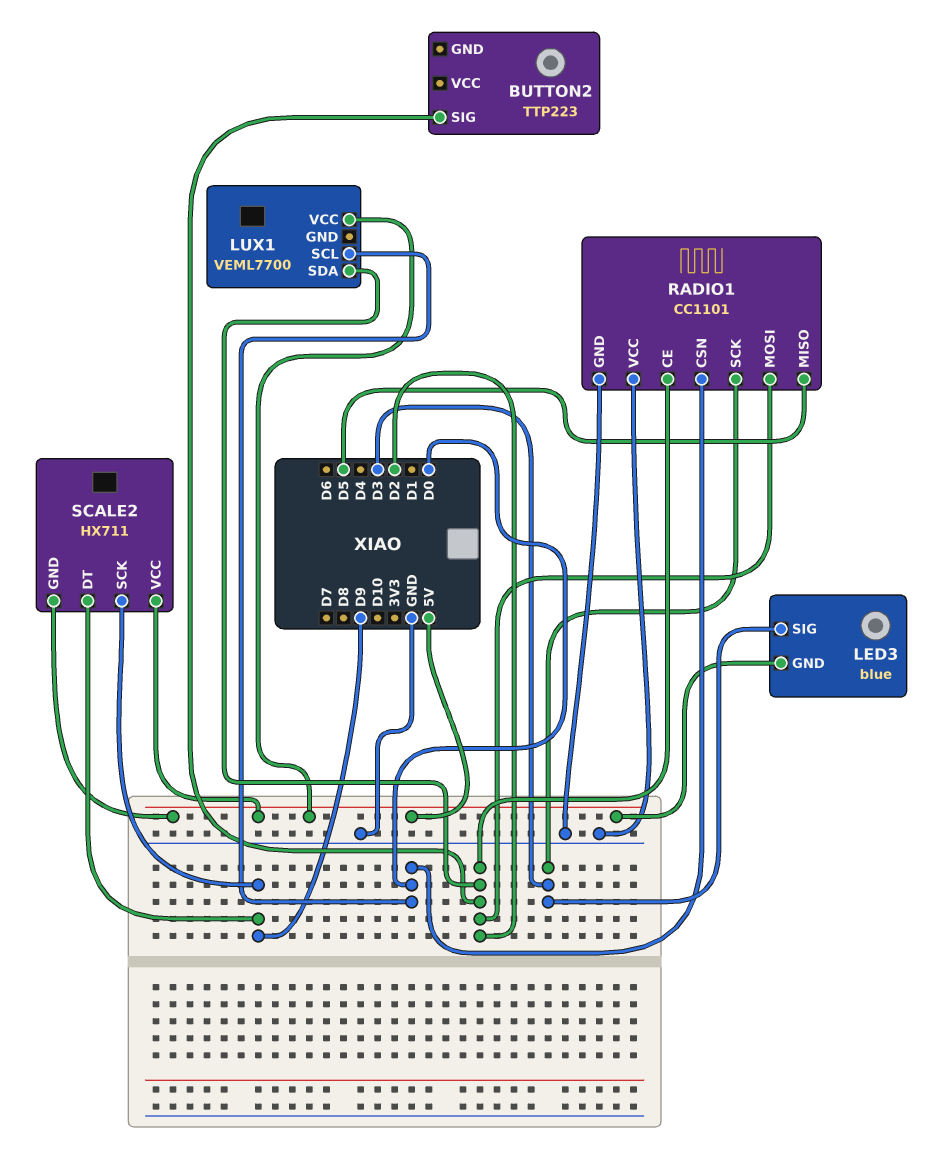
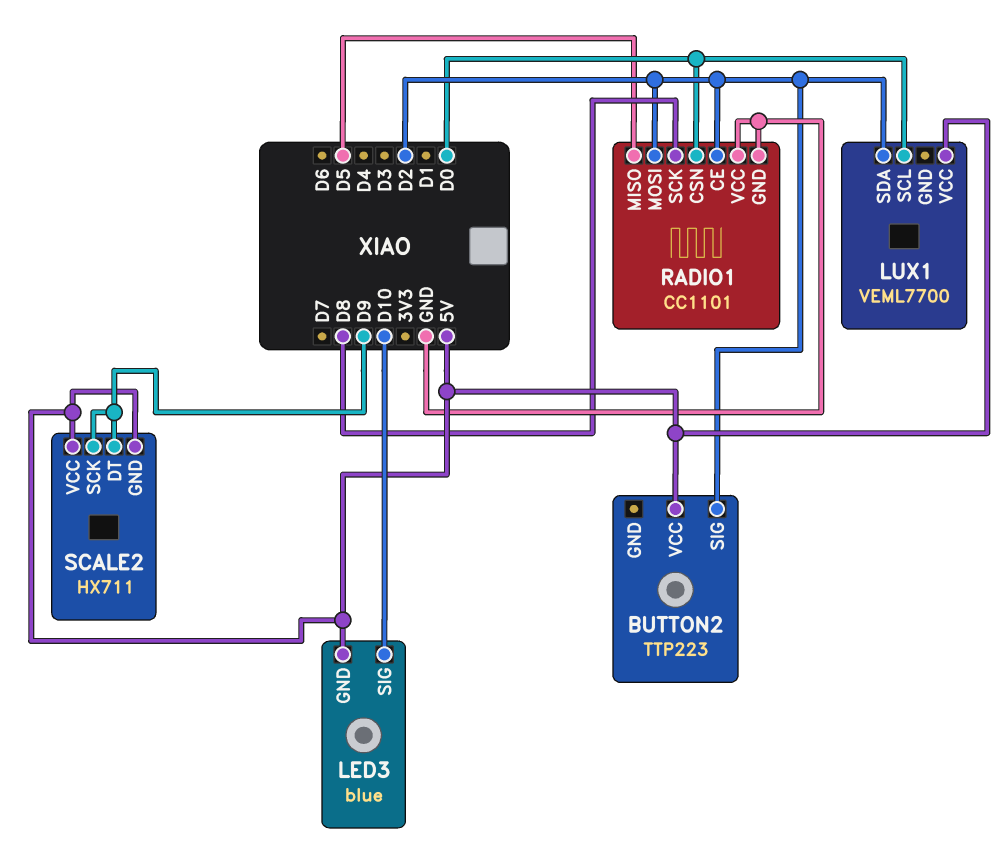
BUTTON2 pin VCC: none -> 5V
LED3 pin SIG: D3 -> D10
RADIO1 pin SCK: D3 -> D8

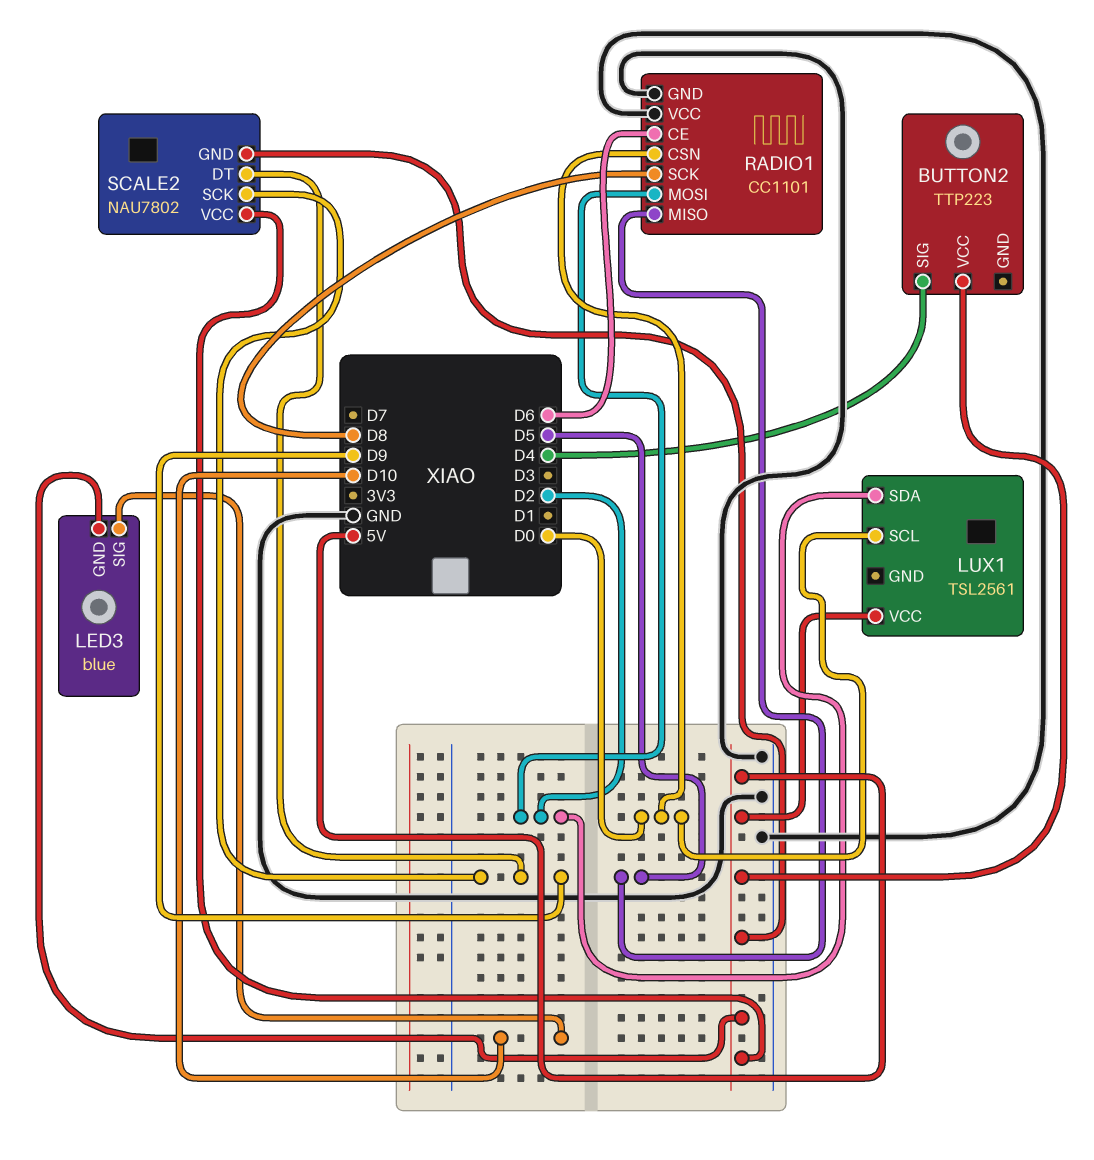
BUTTON2 pin SIG: D2 -> D4
LUX1: VEML7700 -> TSL2561
RADIO1 pin CE: D2 -> D6
SCALE2: HX711 -> NAU7802

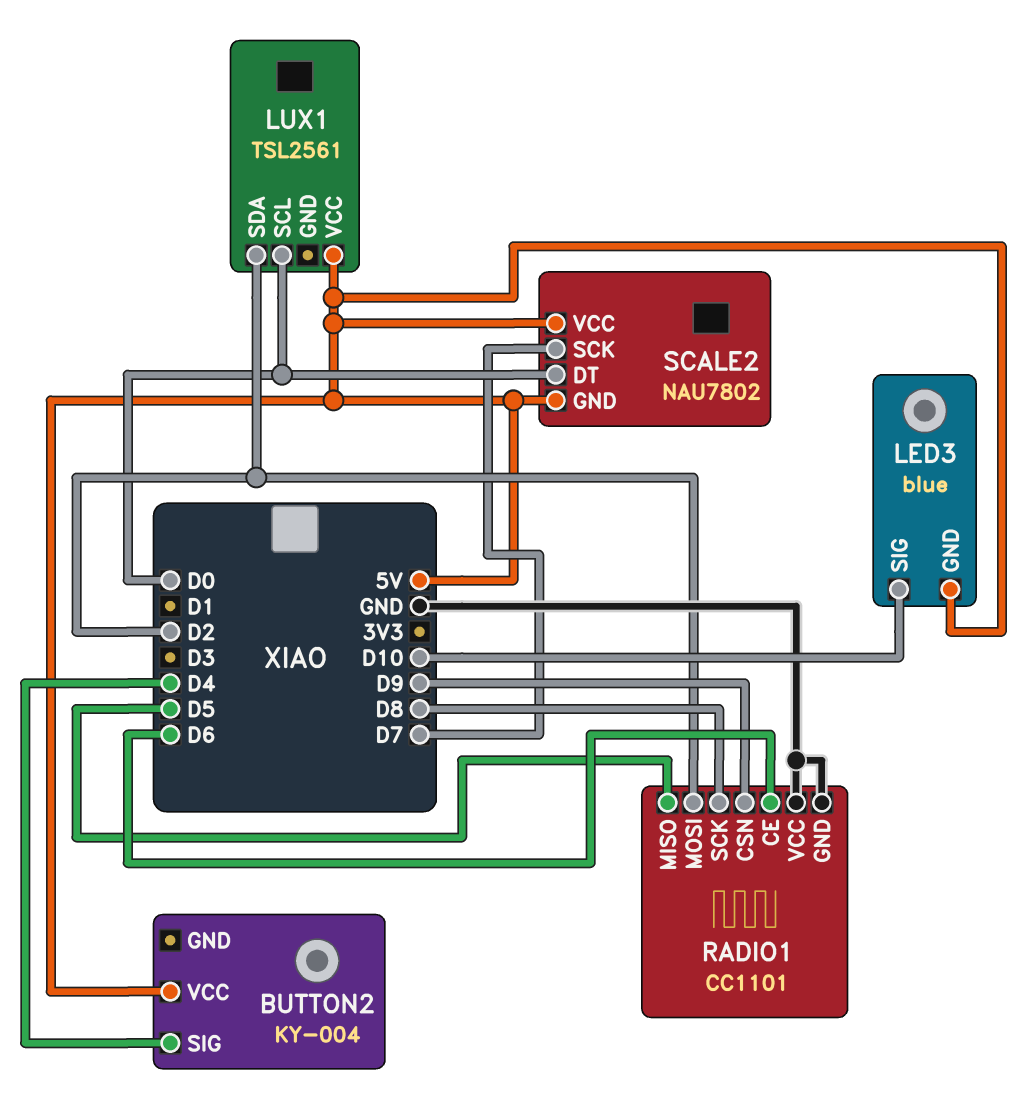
BUTTON2: TTP223 -> KY-004
RADIO1 pin CSN: D0 -> D9
SCALE2 pin DT: D9 -> D0
SCALE2 pin SCK: D9 -> D7

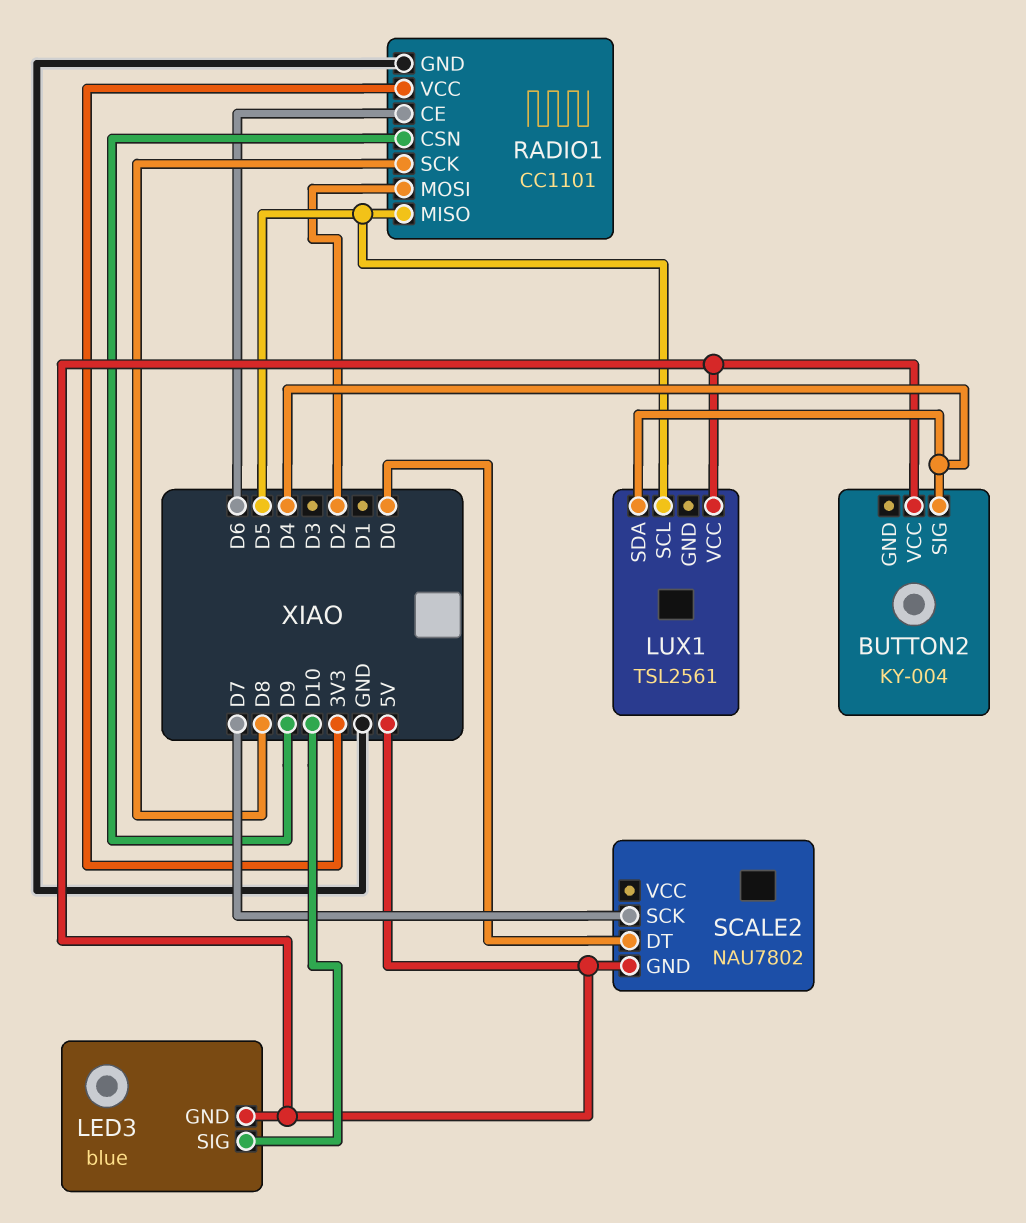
LUX1 pin SCL: D0 -> D5
LUX1 pin SDA: D2 -> D4
RADIO1 pin VCC: GND -> 3V3
SCALE2 pin VCC: 5V -> none

